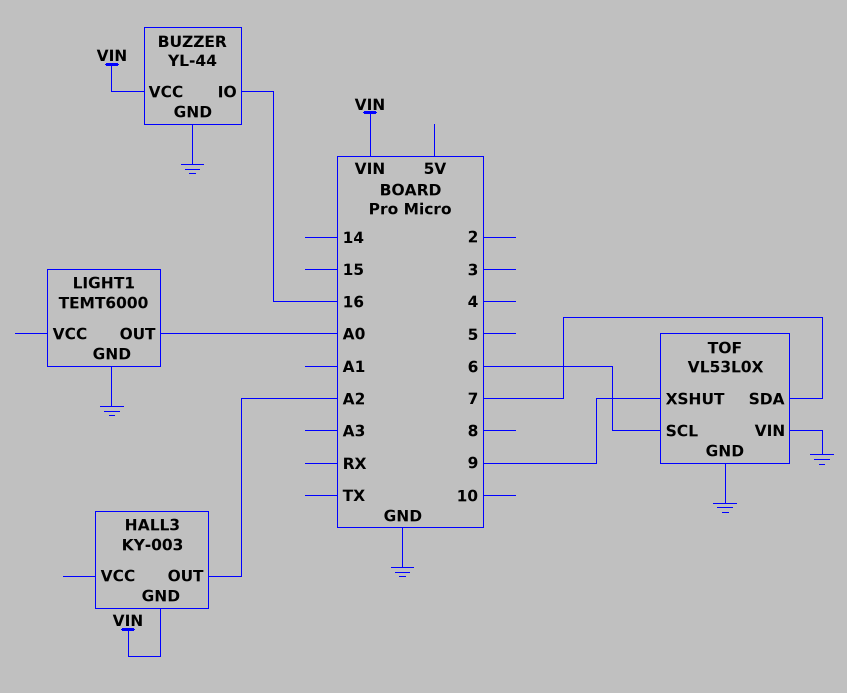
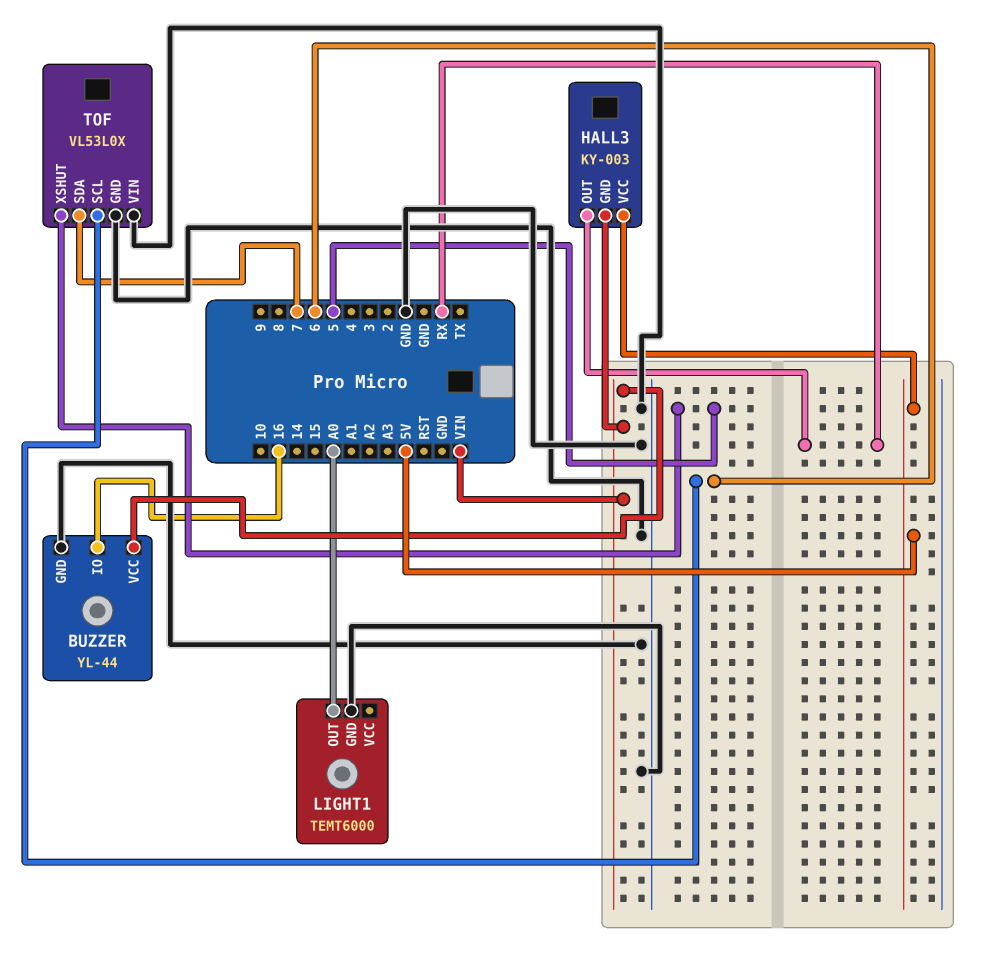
HALL3 pin OUT: A2 -> RX
HALL3 pin VCC: none -> 5V
TOF pin XSHUT: 9 -> 5

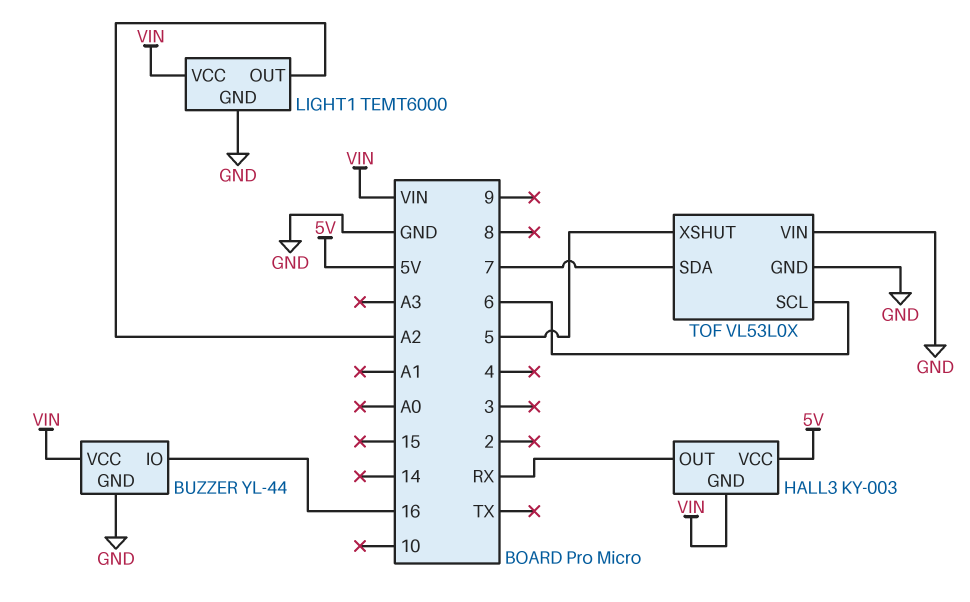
LIGHT1 pin OUT: A0 -> A2
LIGHT1 pin VCC: none -> VIN

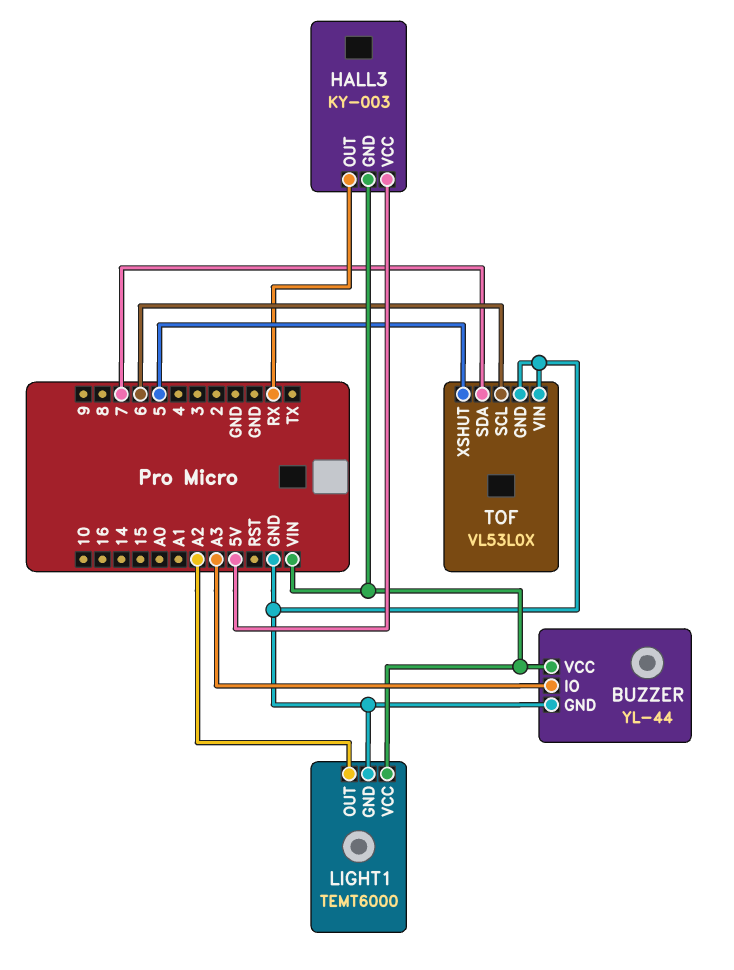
BUZZER pin IO: 16 -> A3

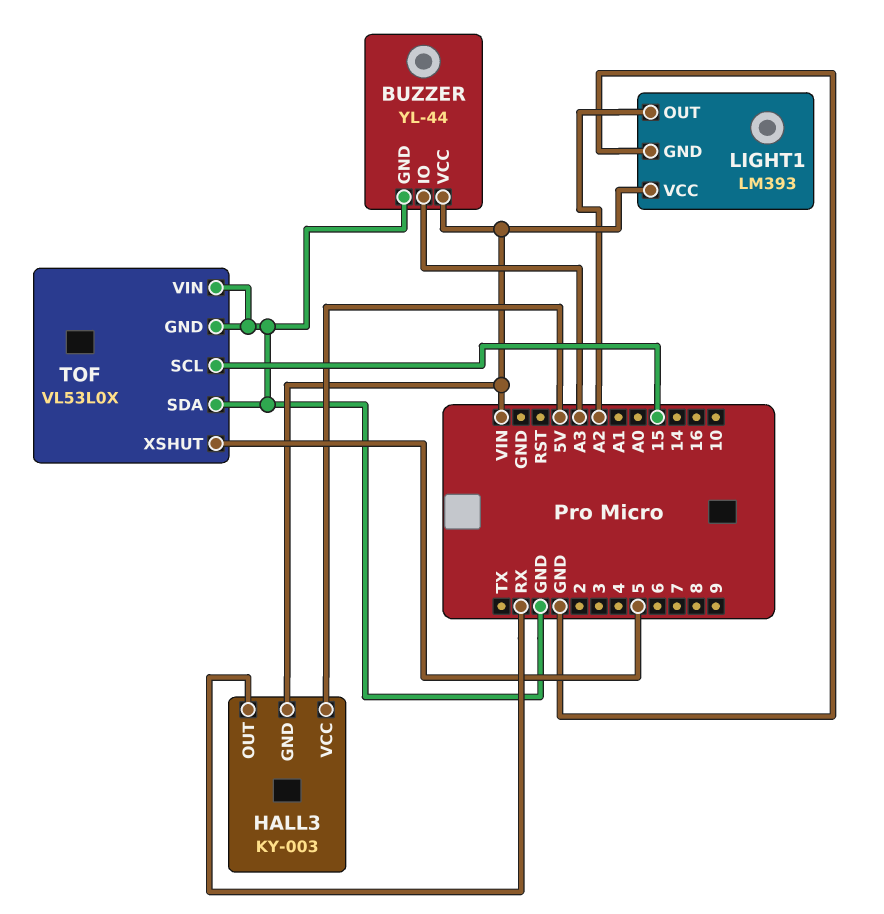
LIGHT1: TEMT6000 -> LM393
TOF pin SCL: 6 -> 15
TOF pin SDA: 7 -> GND

